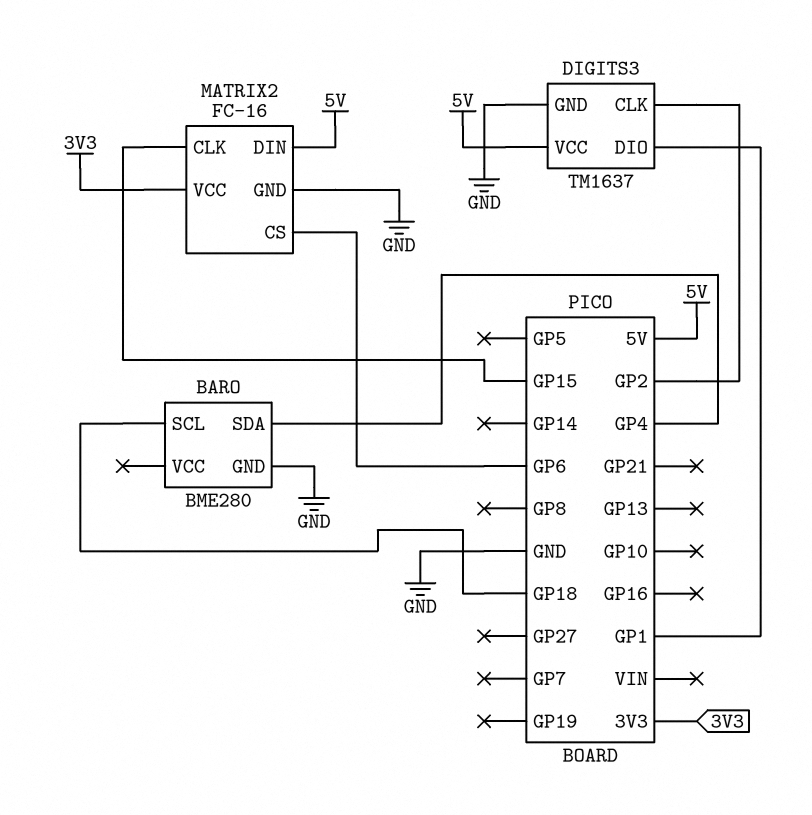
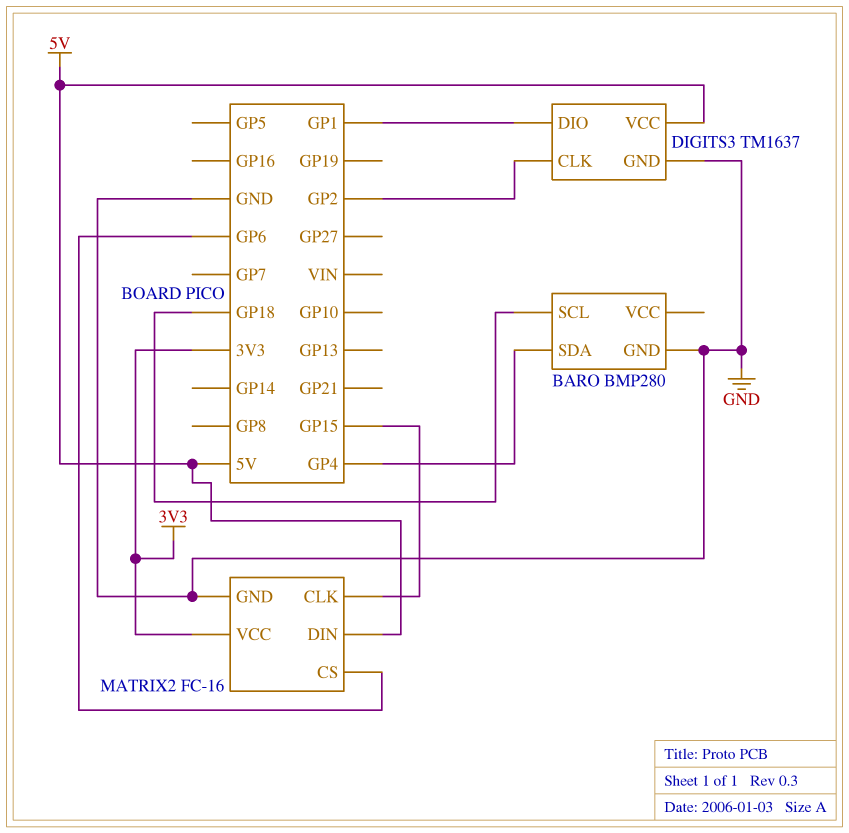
BARO: BME280 -> BMP280

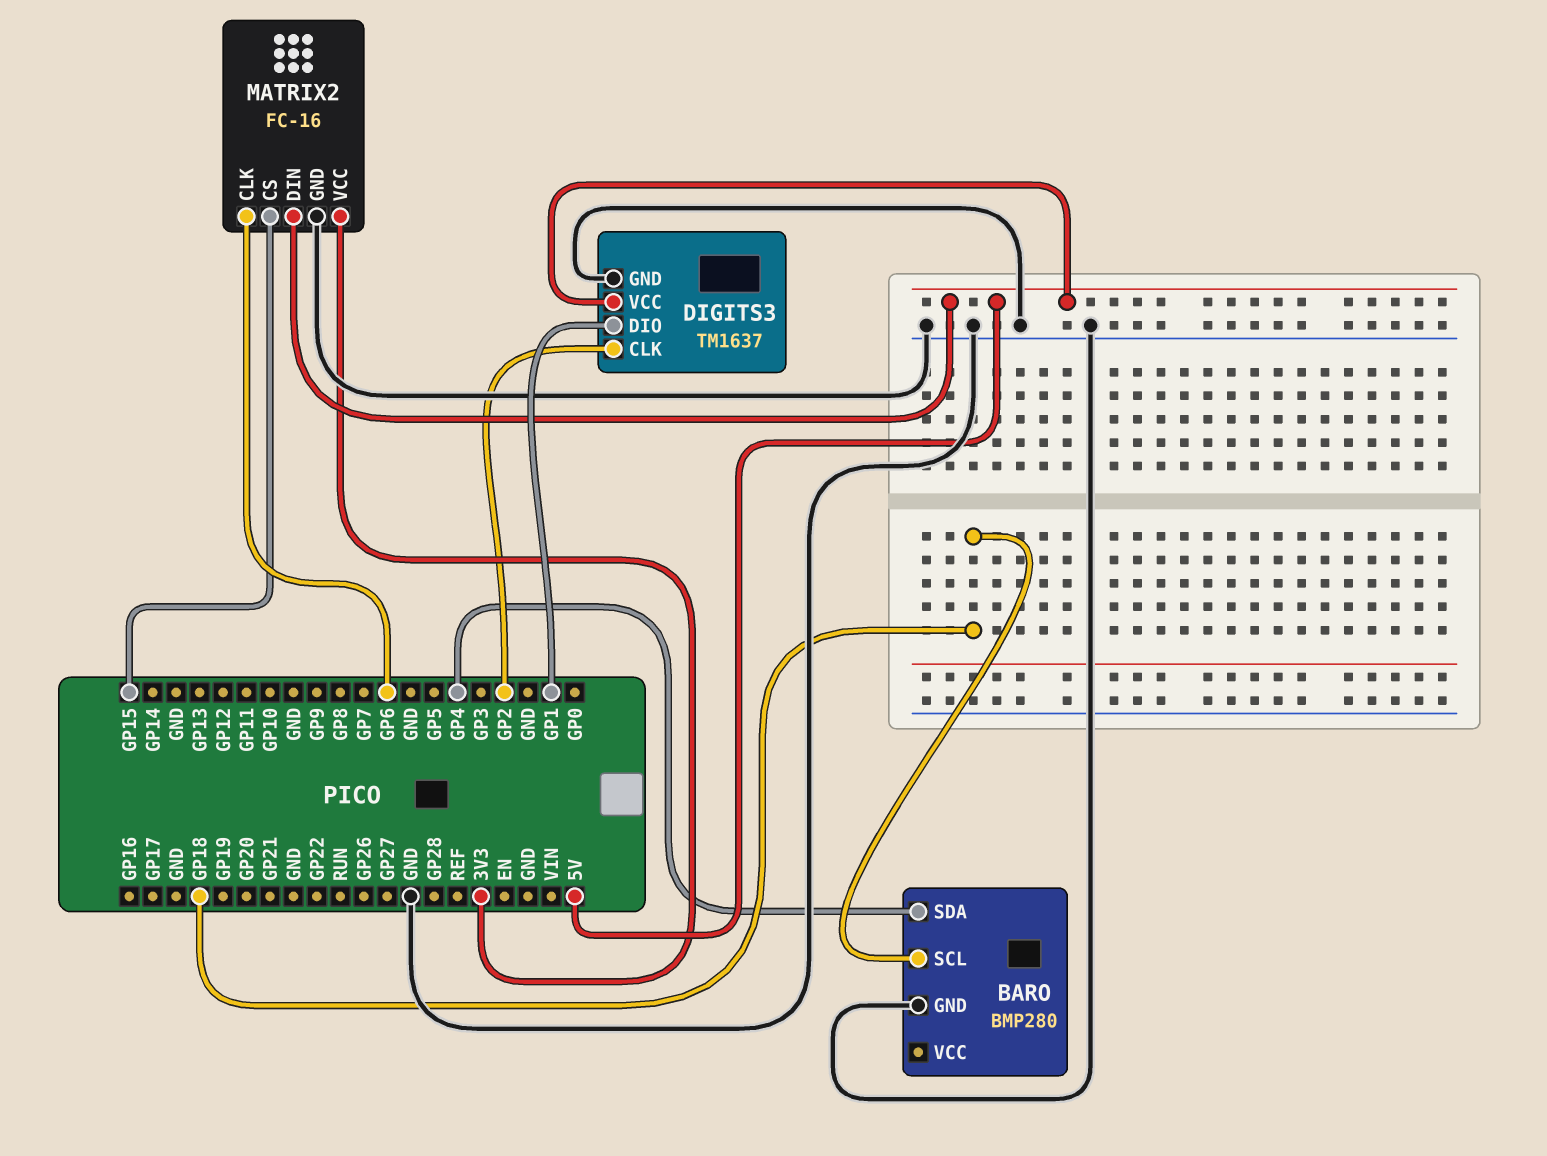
MATRIX2 pin CLK: GP15 -> GP6
MATRIX2 pin CS: GP6 -> GP15

